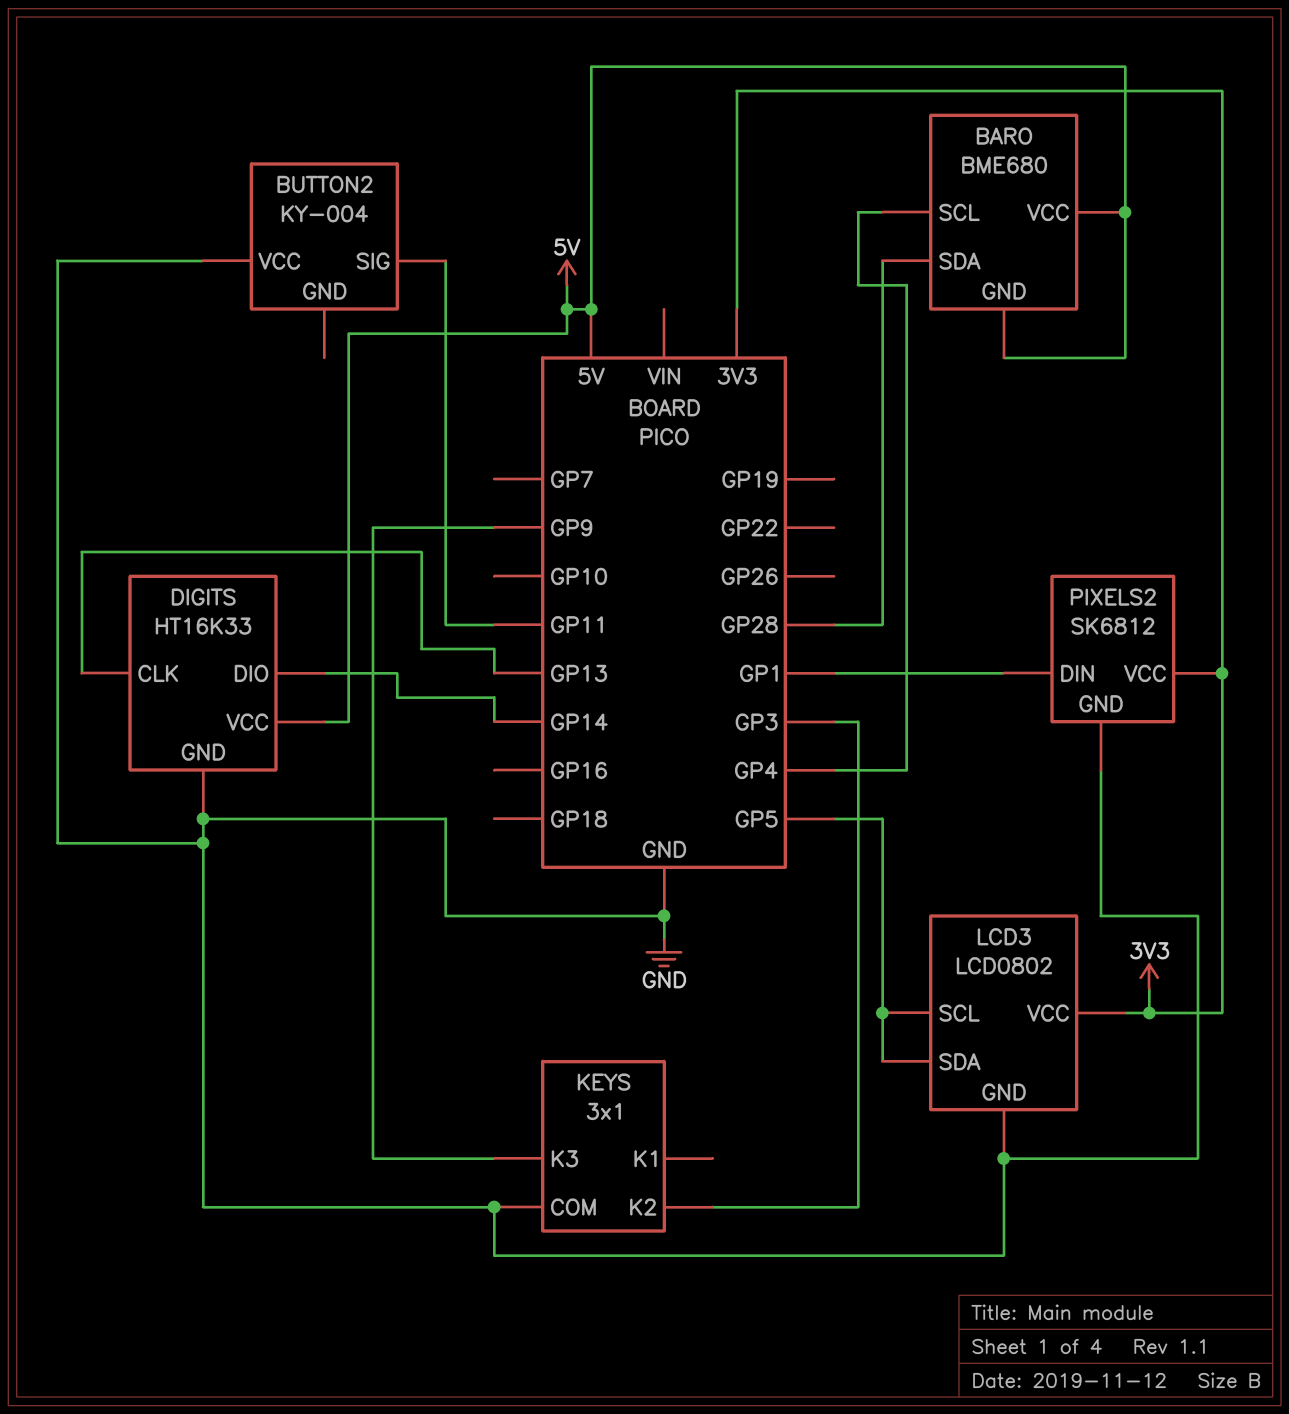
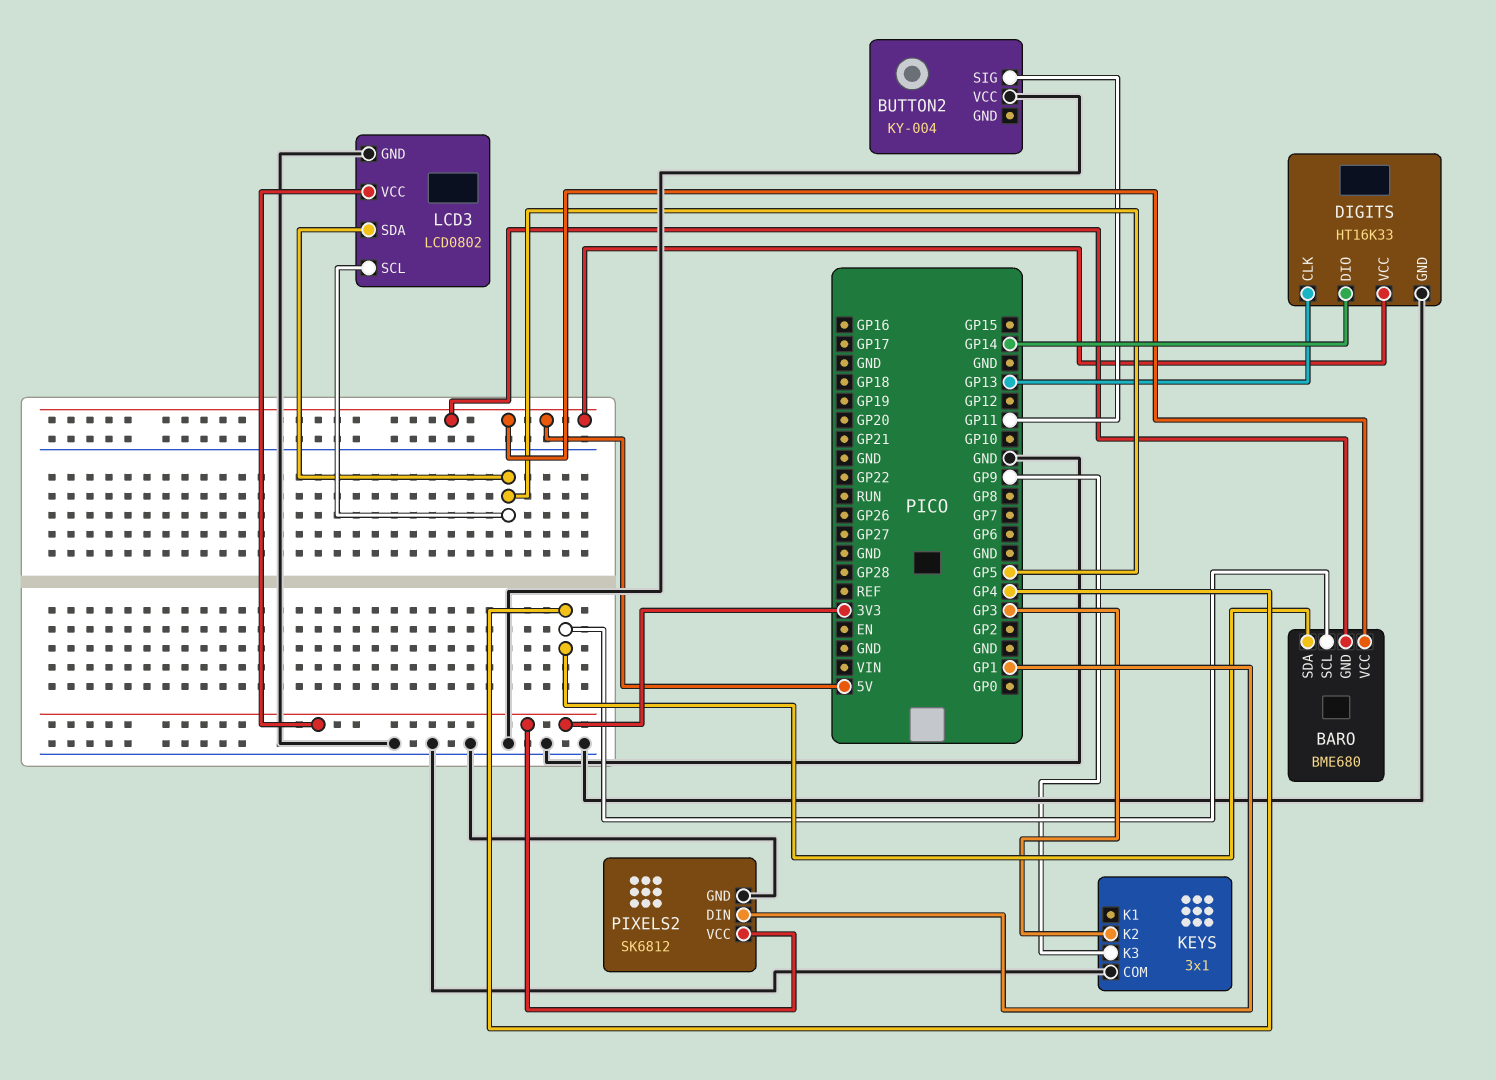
BARO pin SDA: GP28 -> GP4

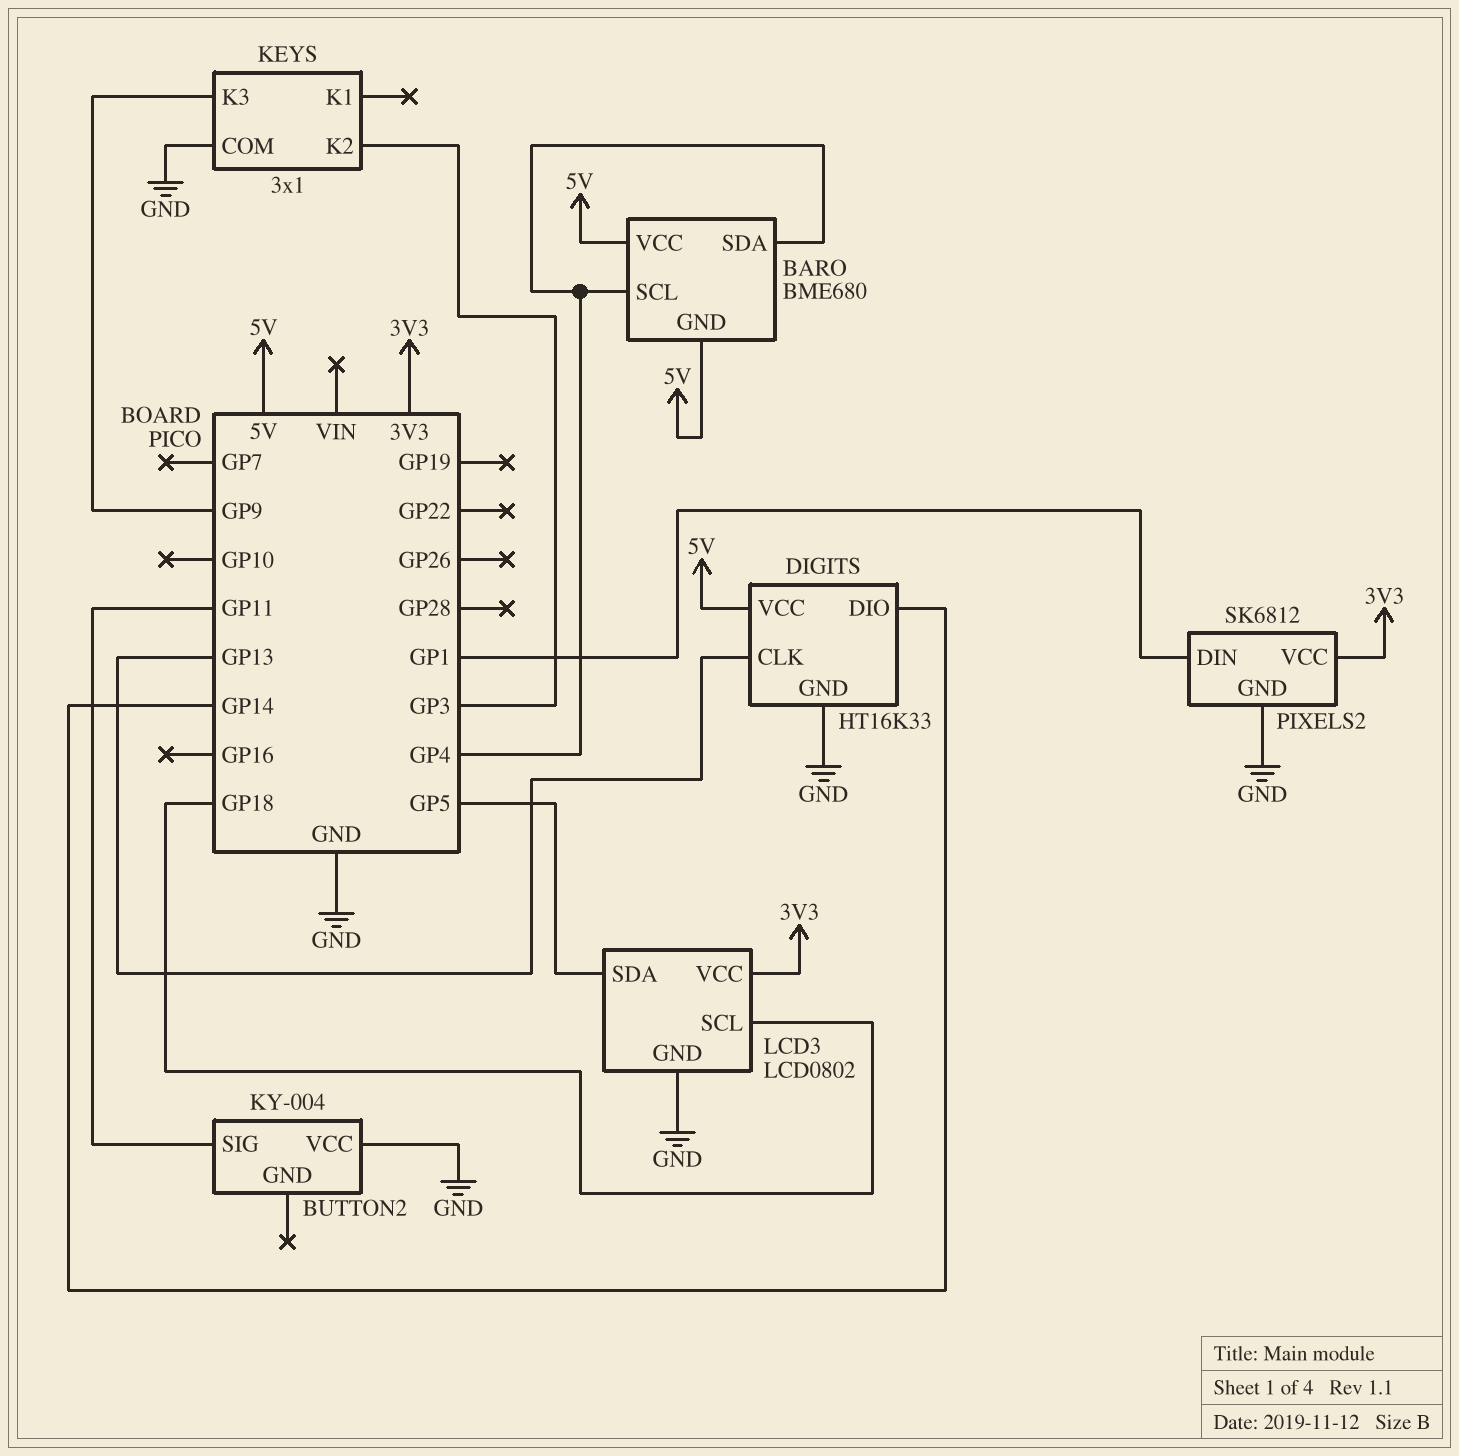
LCD3 pin SCL: GP5 -> GP18

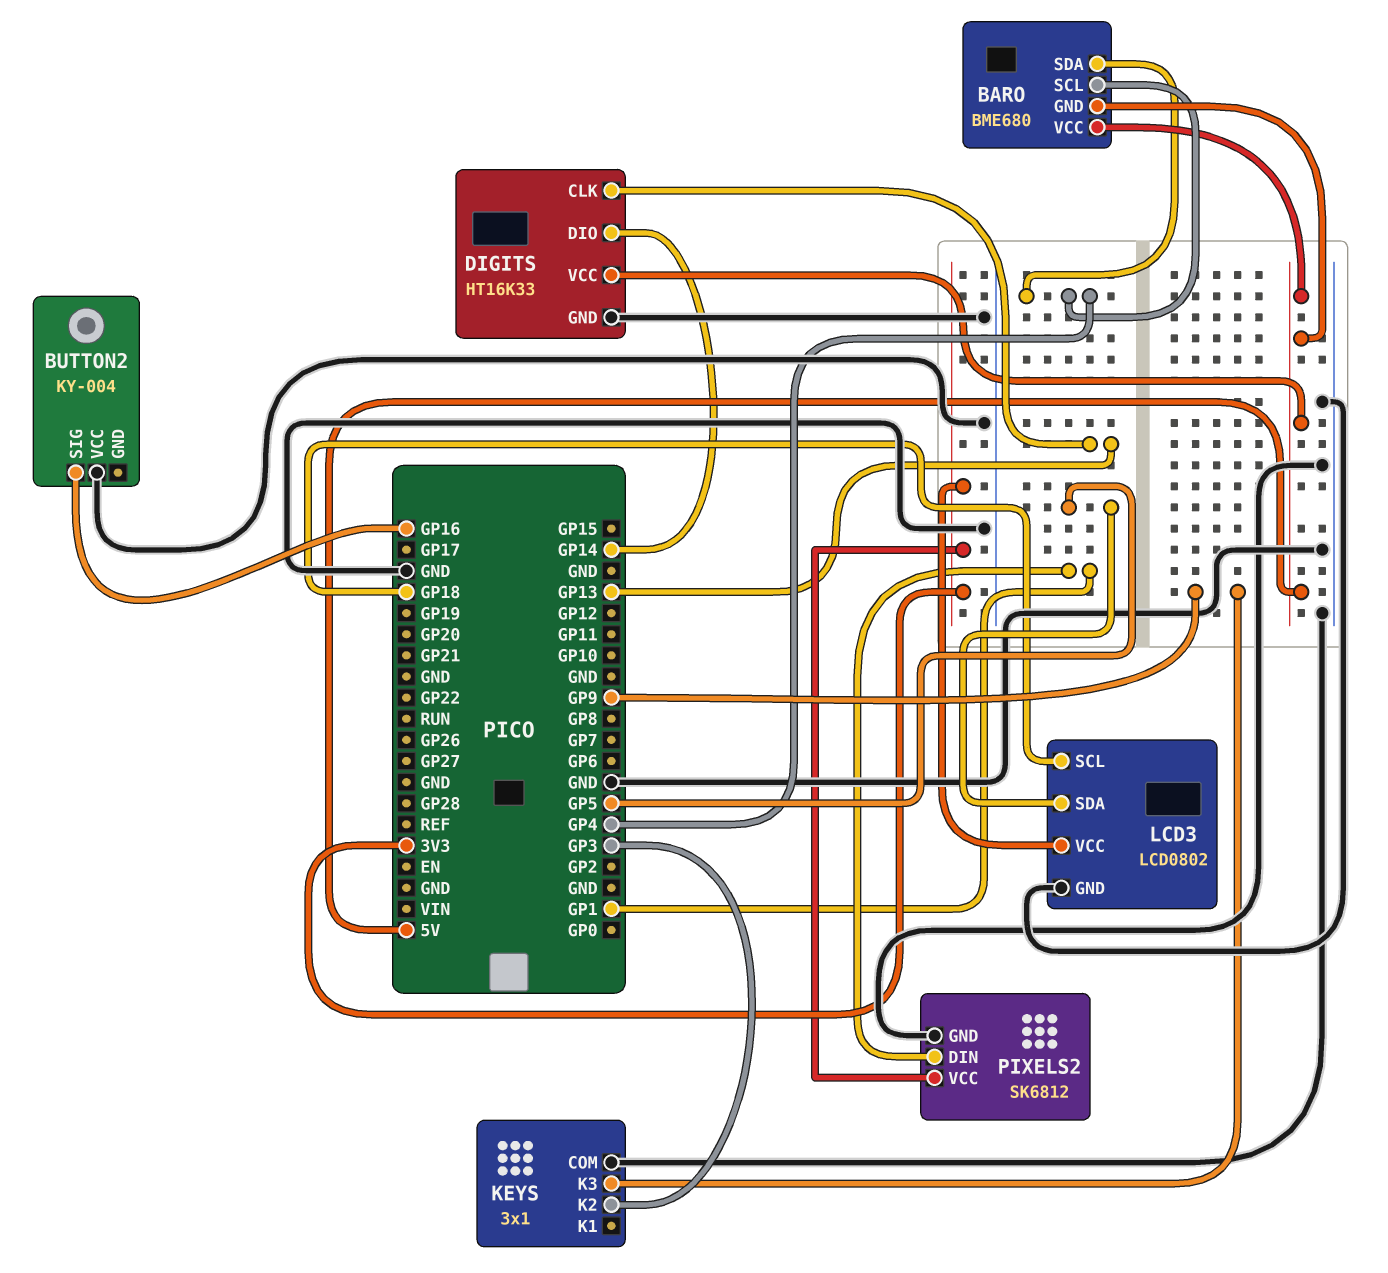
BUTTON2 pin SIG: GP11 -> GP16

